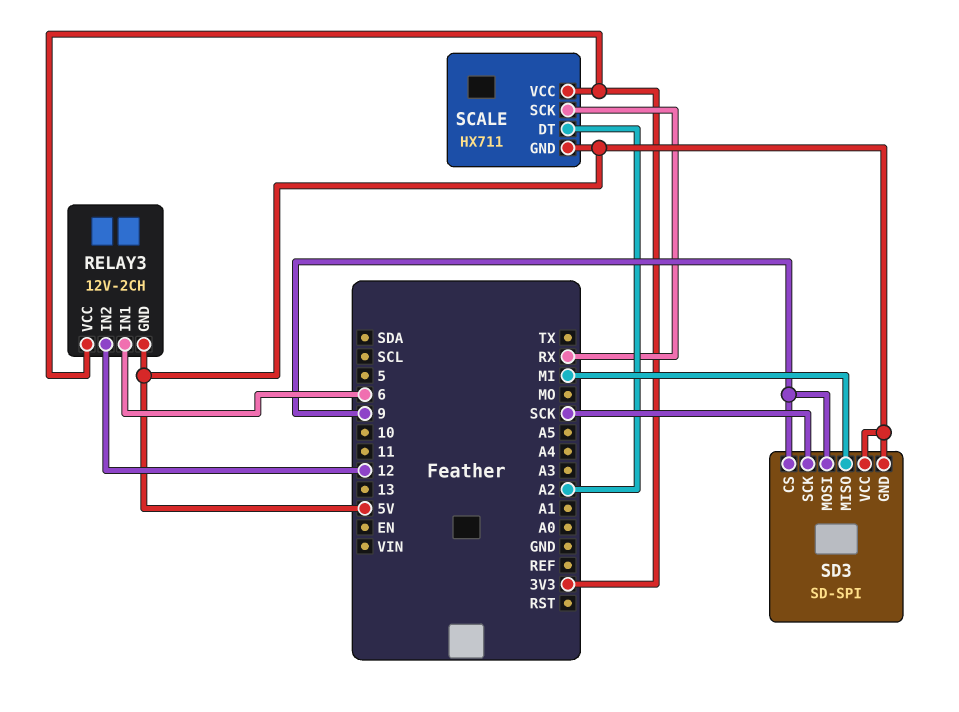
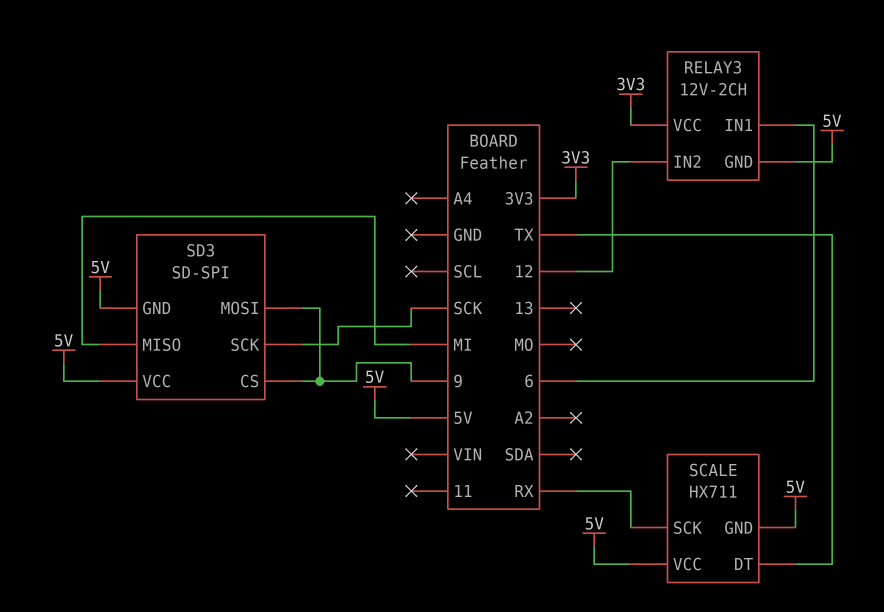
SCALE pin DT: A2 -> TX
SCALE pin VCC: 3V3 -> 5V

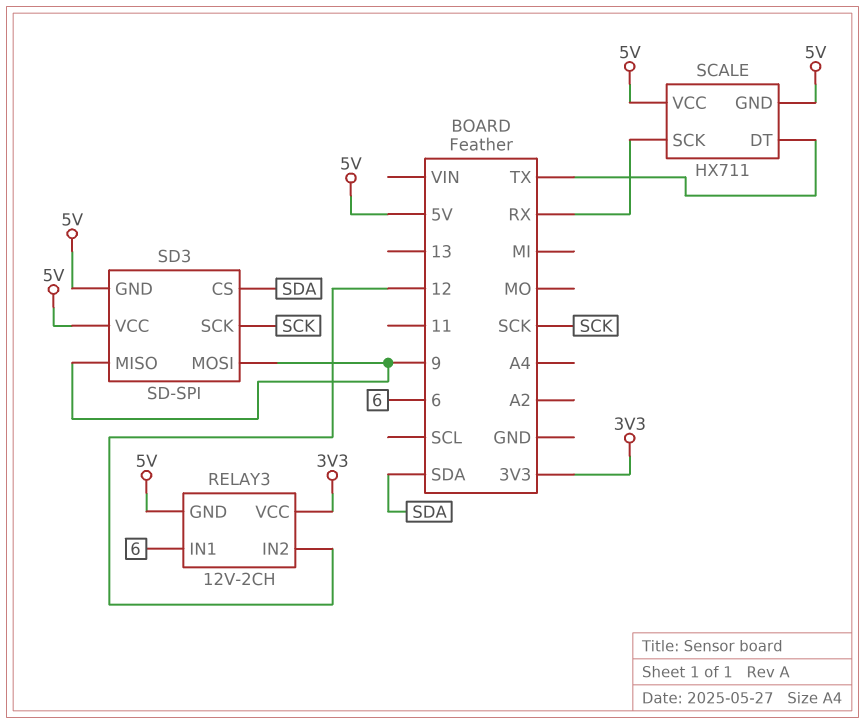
SD3 pin CS: 9 -> SDA
SD3 pin MISO: MI -> 9

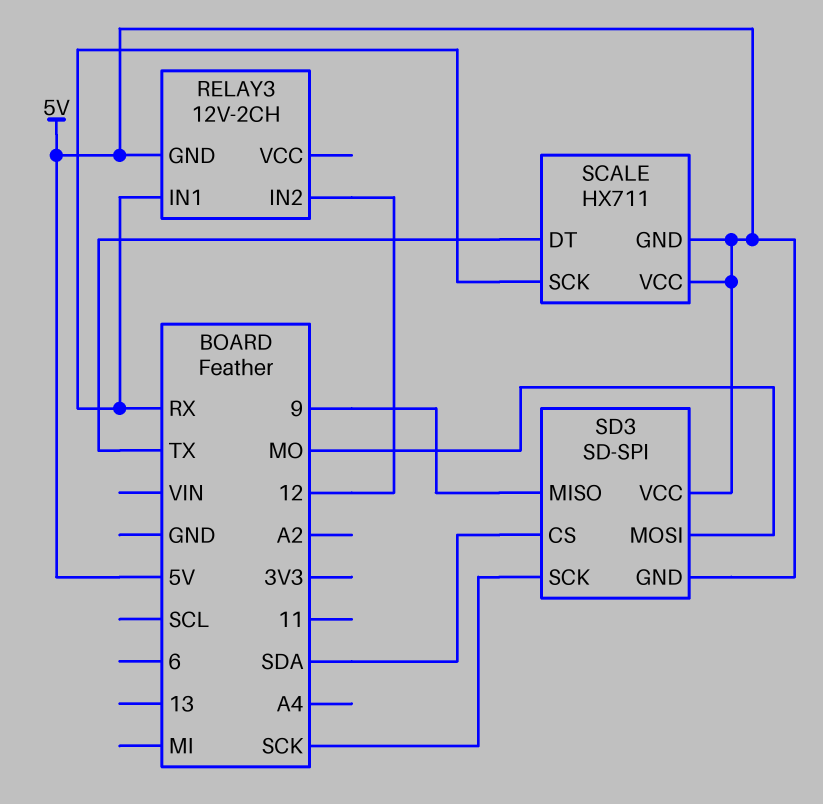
RELAY3 pin IN1: 6 -> RX
RELAY3 pin VCC: 3V3 -> none
SD3 pin MOSI: 9 -> MO

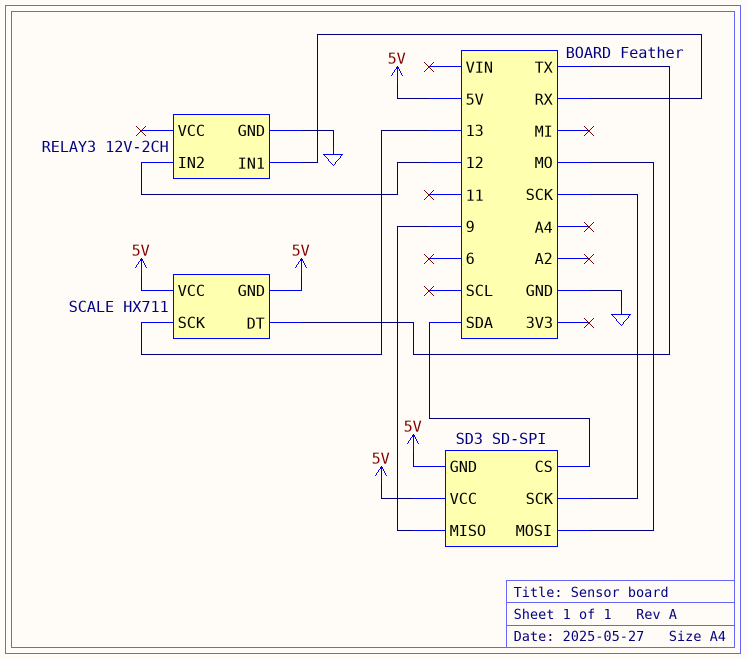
RELAY3 pin GND: 5V -> GND
SCALE pin SCK: RX -> 13

